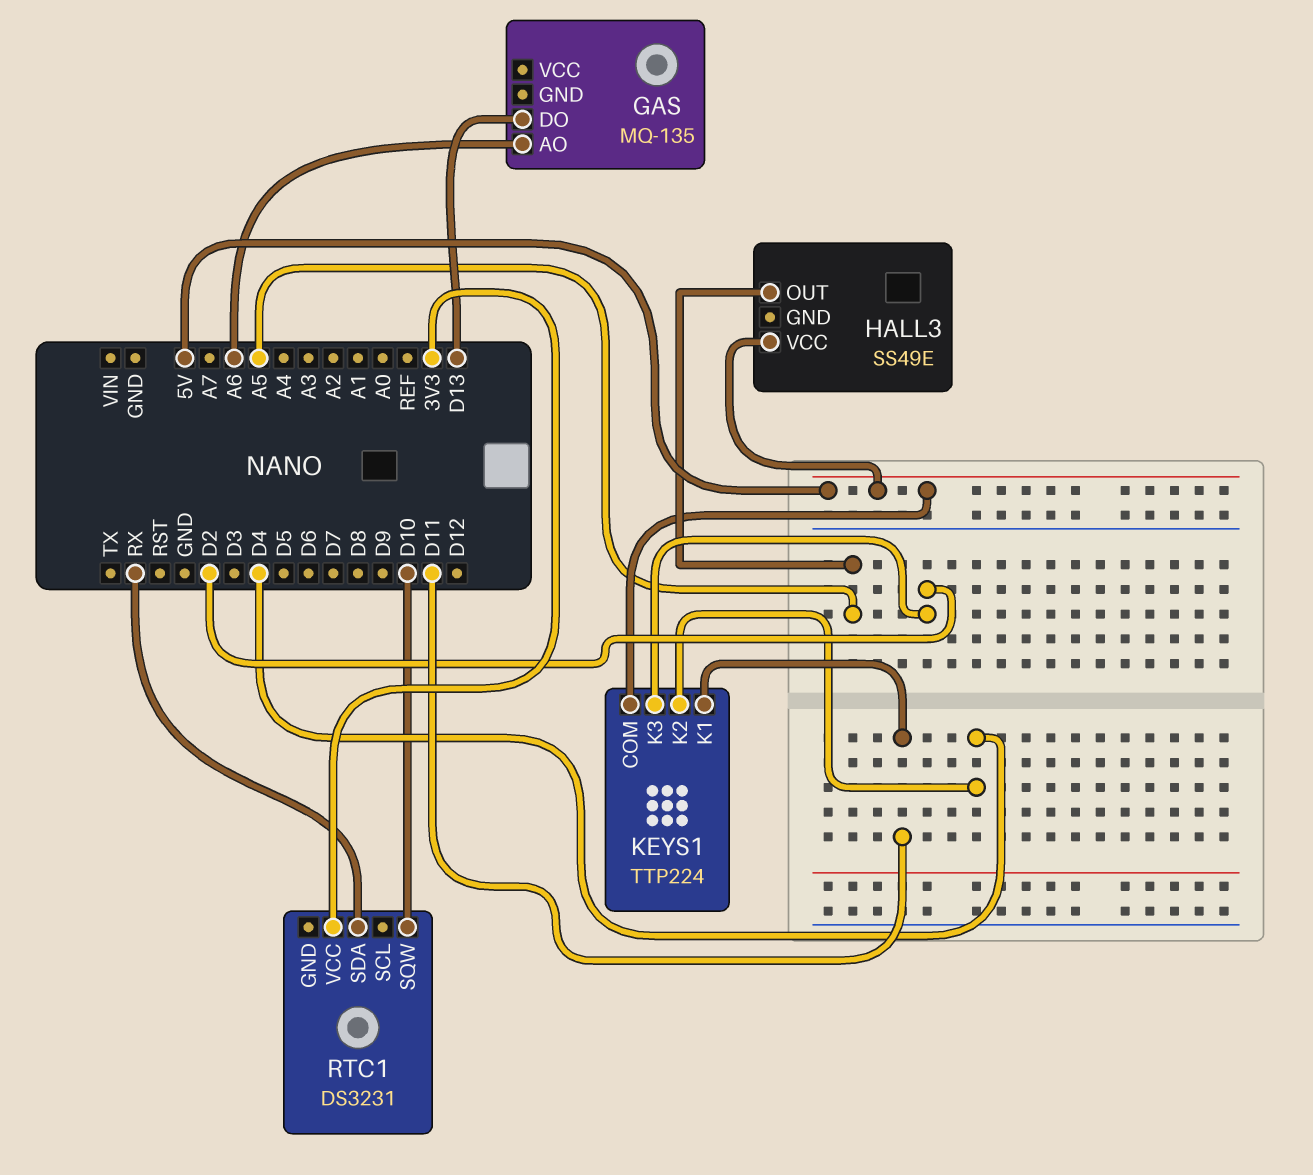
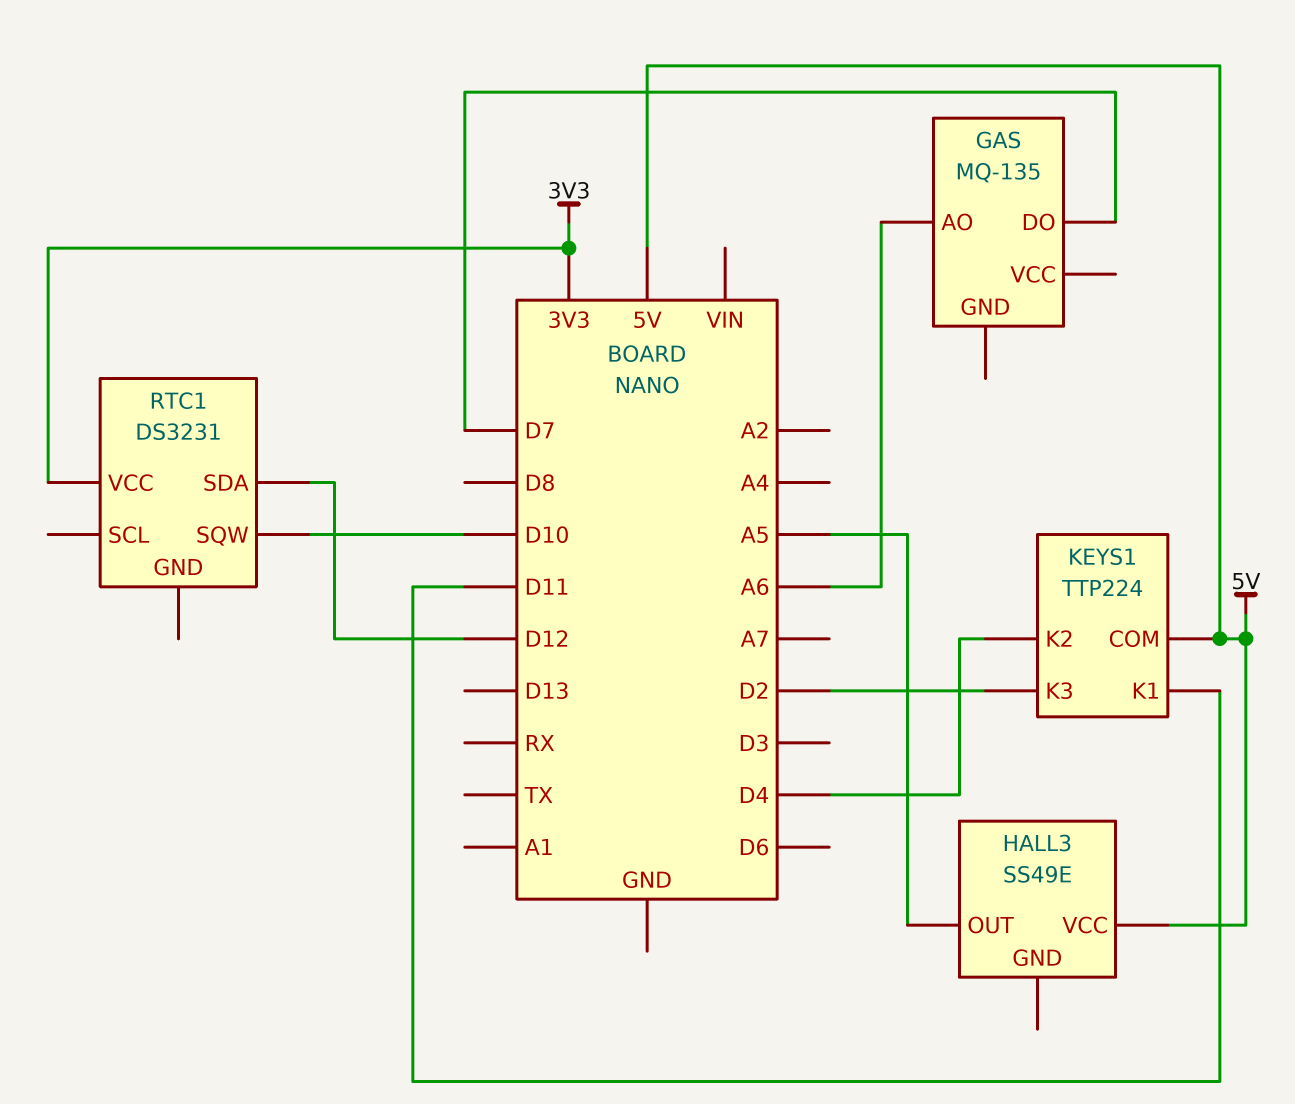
GAS pin DO: D13 -> D7
RTC1 pin SDA: RX -> D12

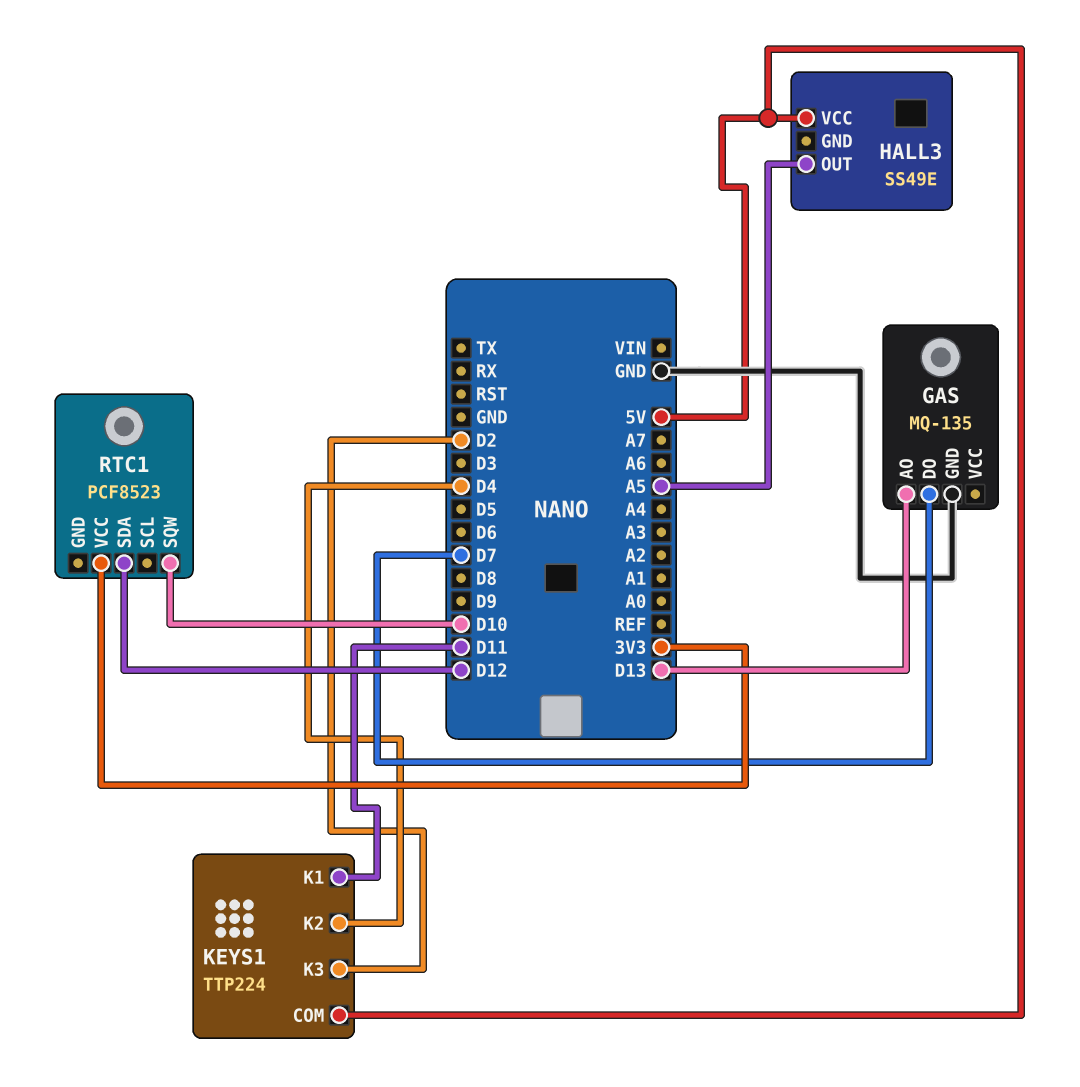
GAS pin AO: A6 -> D13
GAS pin GND: none -> GND
RTC1: DS3231 -> PCF8523

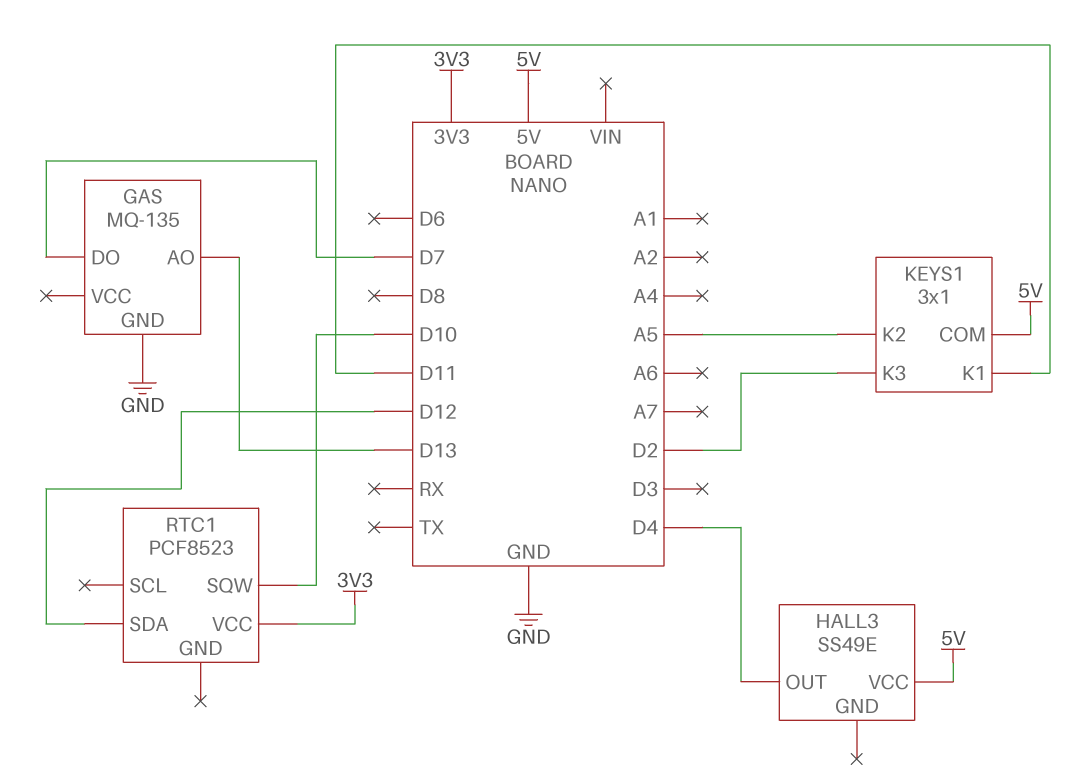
HALL3 pin OUT: A5 -> D4
KEYS1: TTP224 -> 3x1
KEYS1 pin K2: D4 -> A5

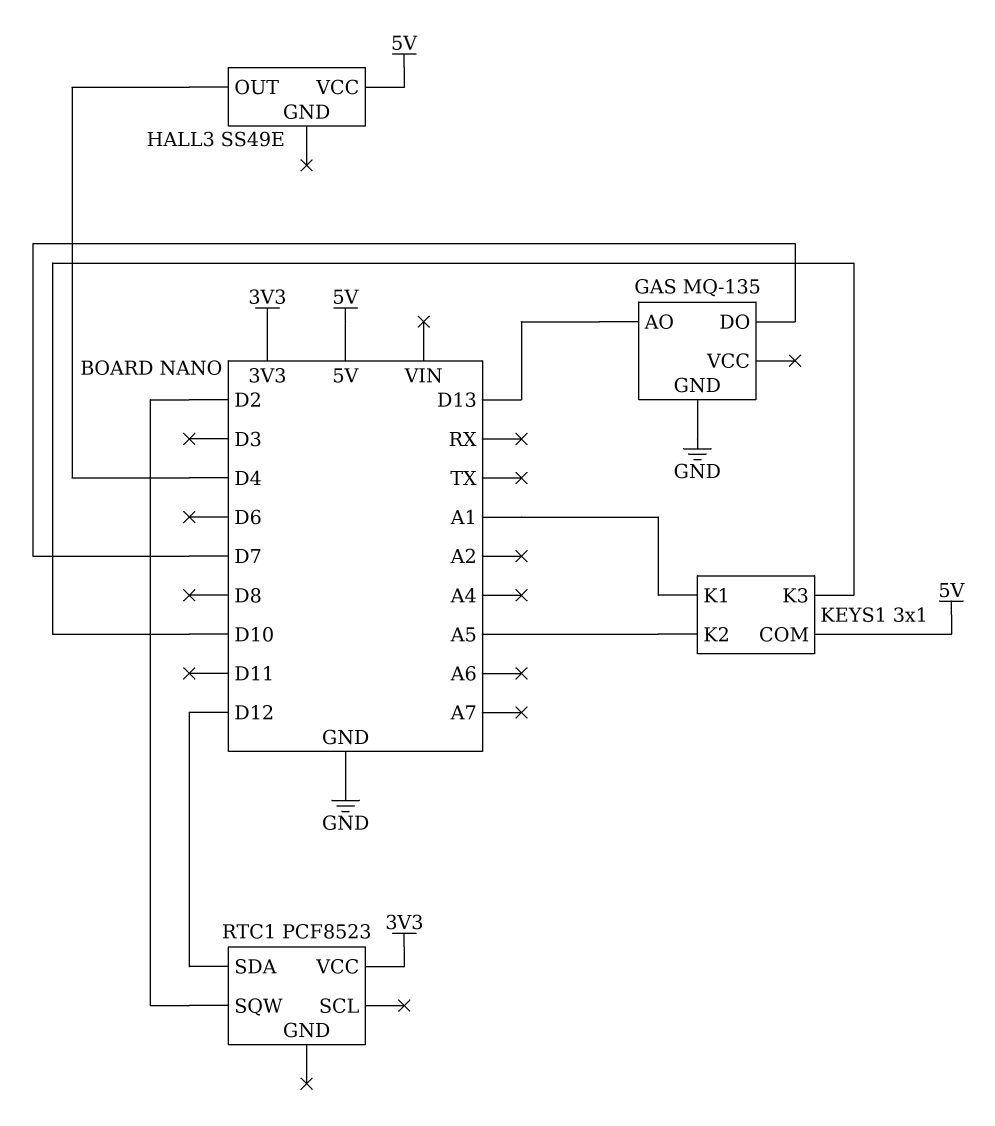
KEYS1 pin K1: D11 -> A1
KEYS1 pin K3: D2 -> D10
RTC1 pin SQW: D10 -> D2

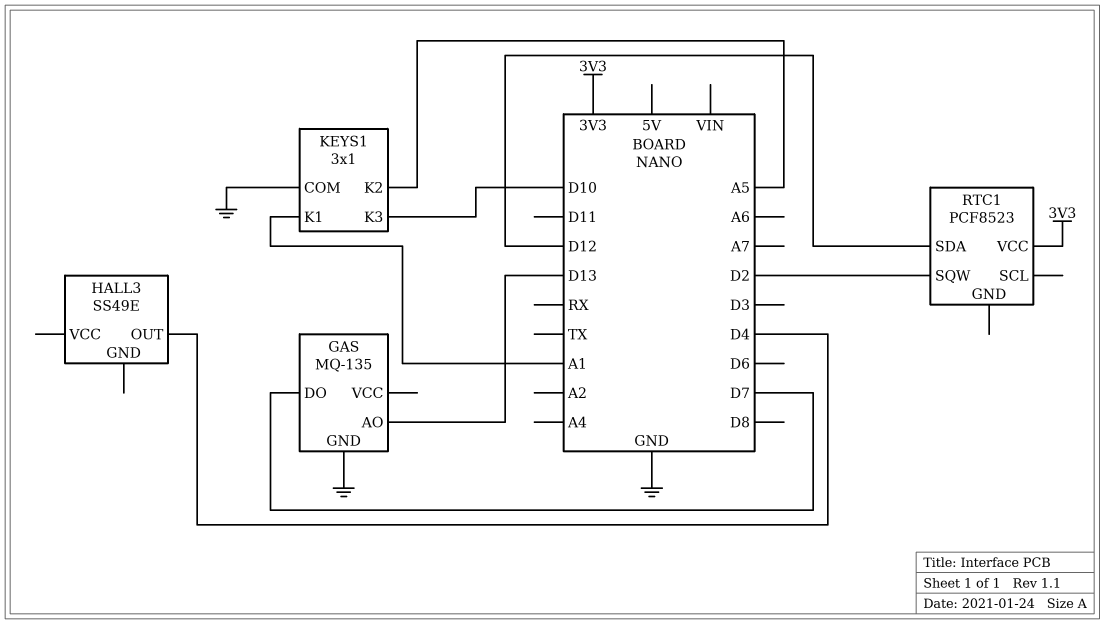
HALL3 pin VCC: 5V -> none
KEYS1 pin COM: 5V -> GND

